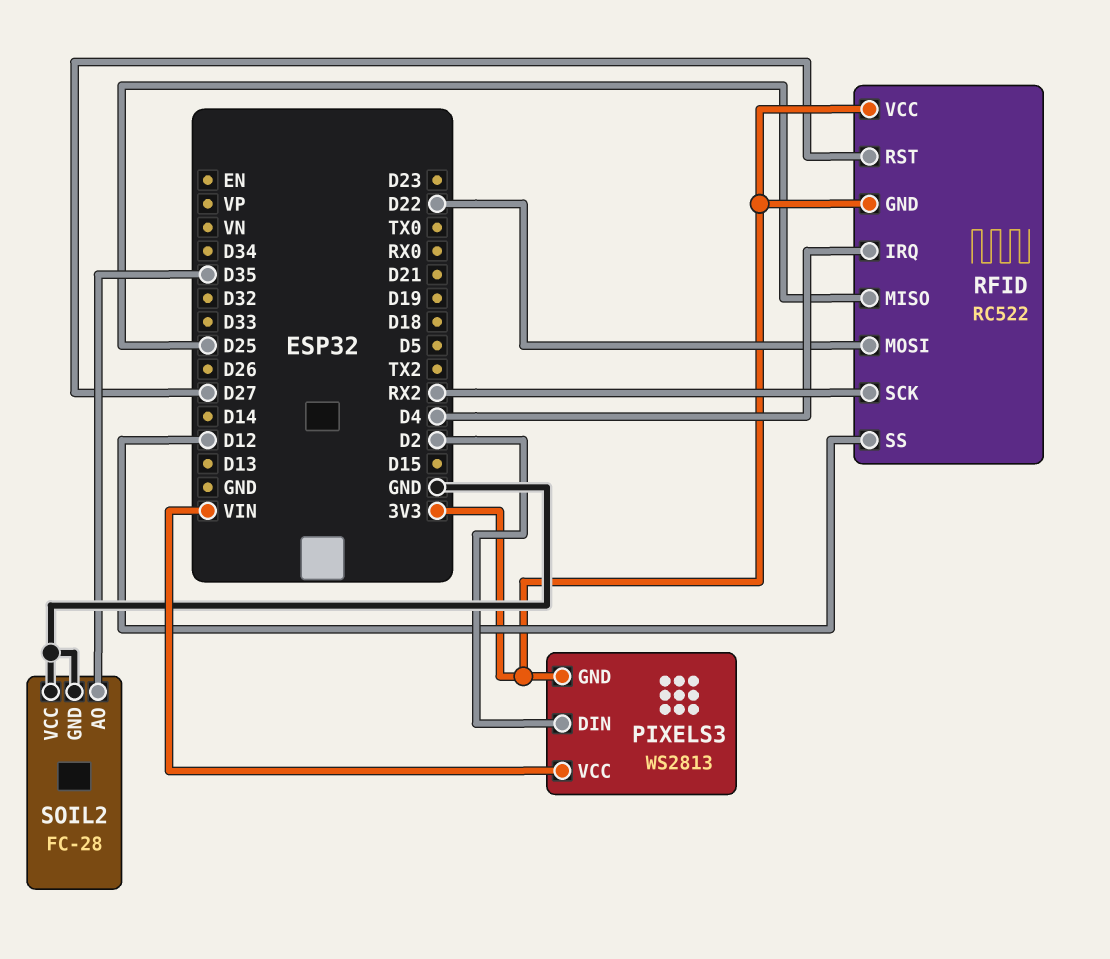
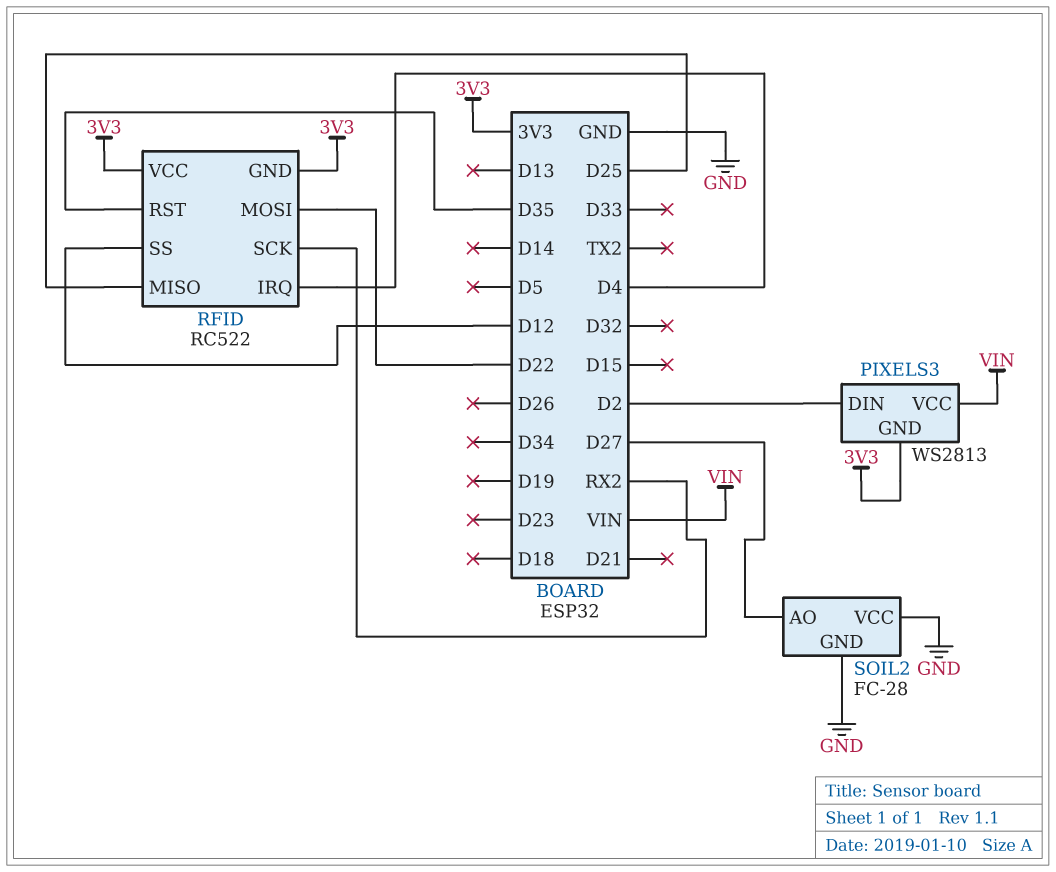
RFID pin RST: D27 -> D35
SOIL2 pin AO: D35 -> D27

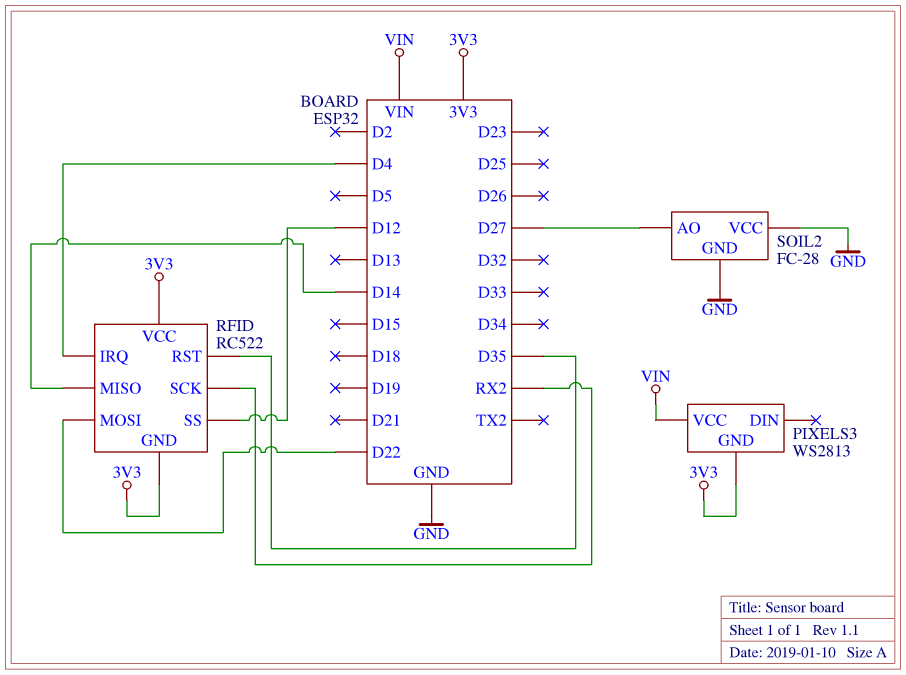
PIXELS3 pin DIN: D2 -> none
RFID pin MISO: D25 -> D14

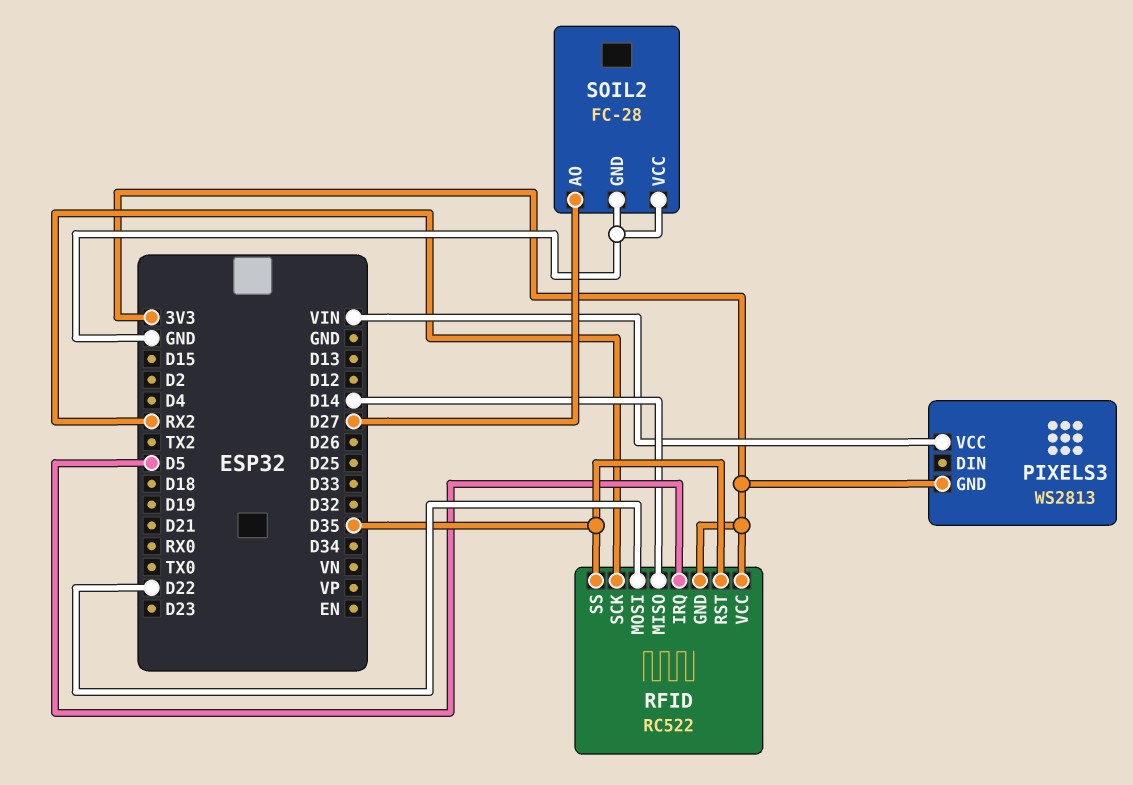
RFID pin IRQ: D4 -> D5
RFID pin SS: D12 -> D35

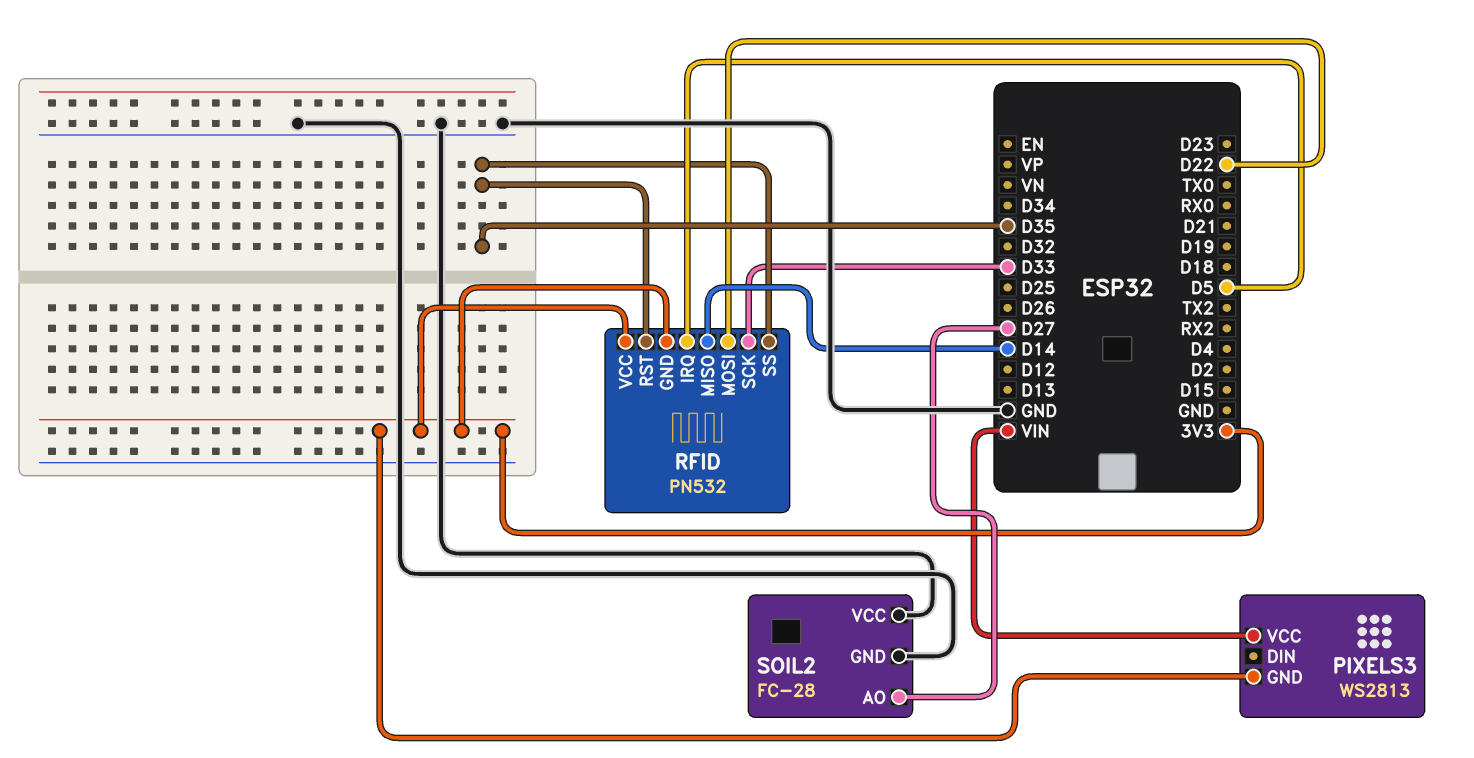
RFID: RC522 -> PN532
RFID pin SCK: RX2 -> D33

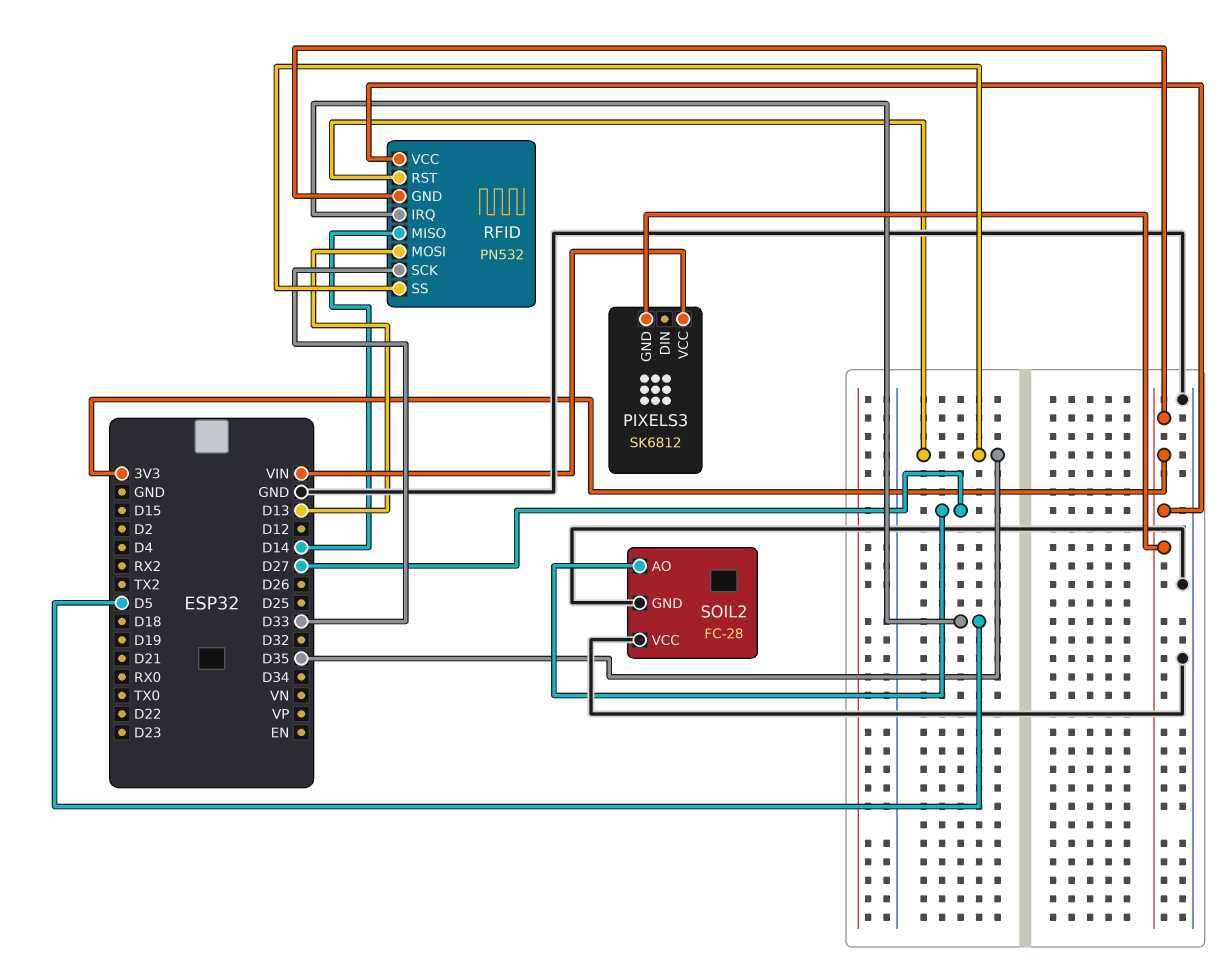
PIXELS3: WS2813 -> SK6812
RFID pin MOSI: D22 -> D13

